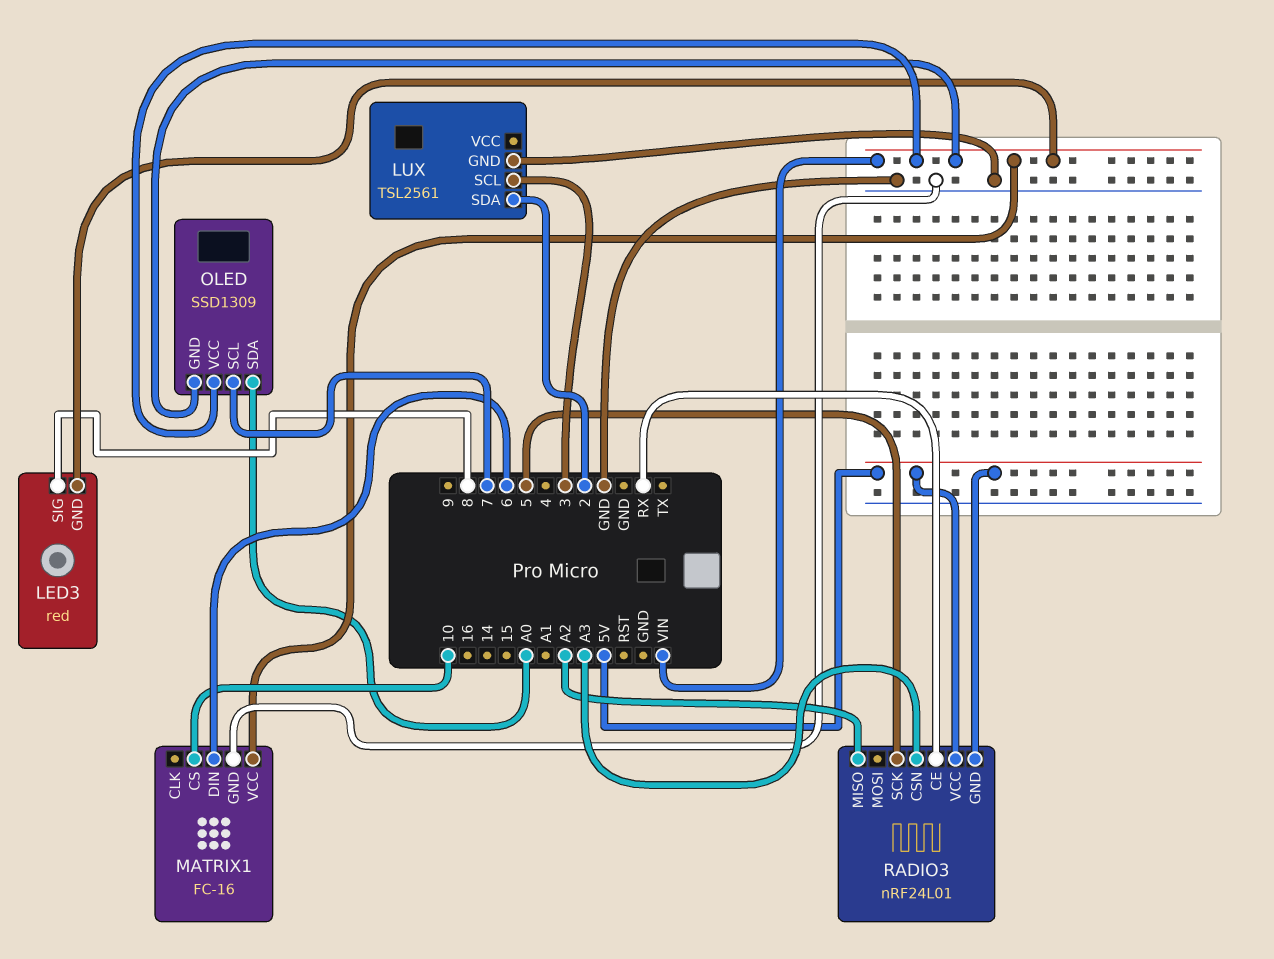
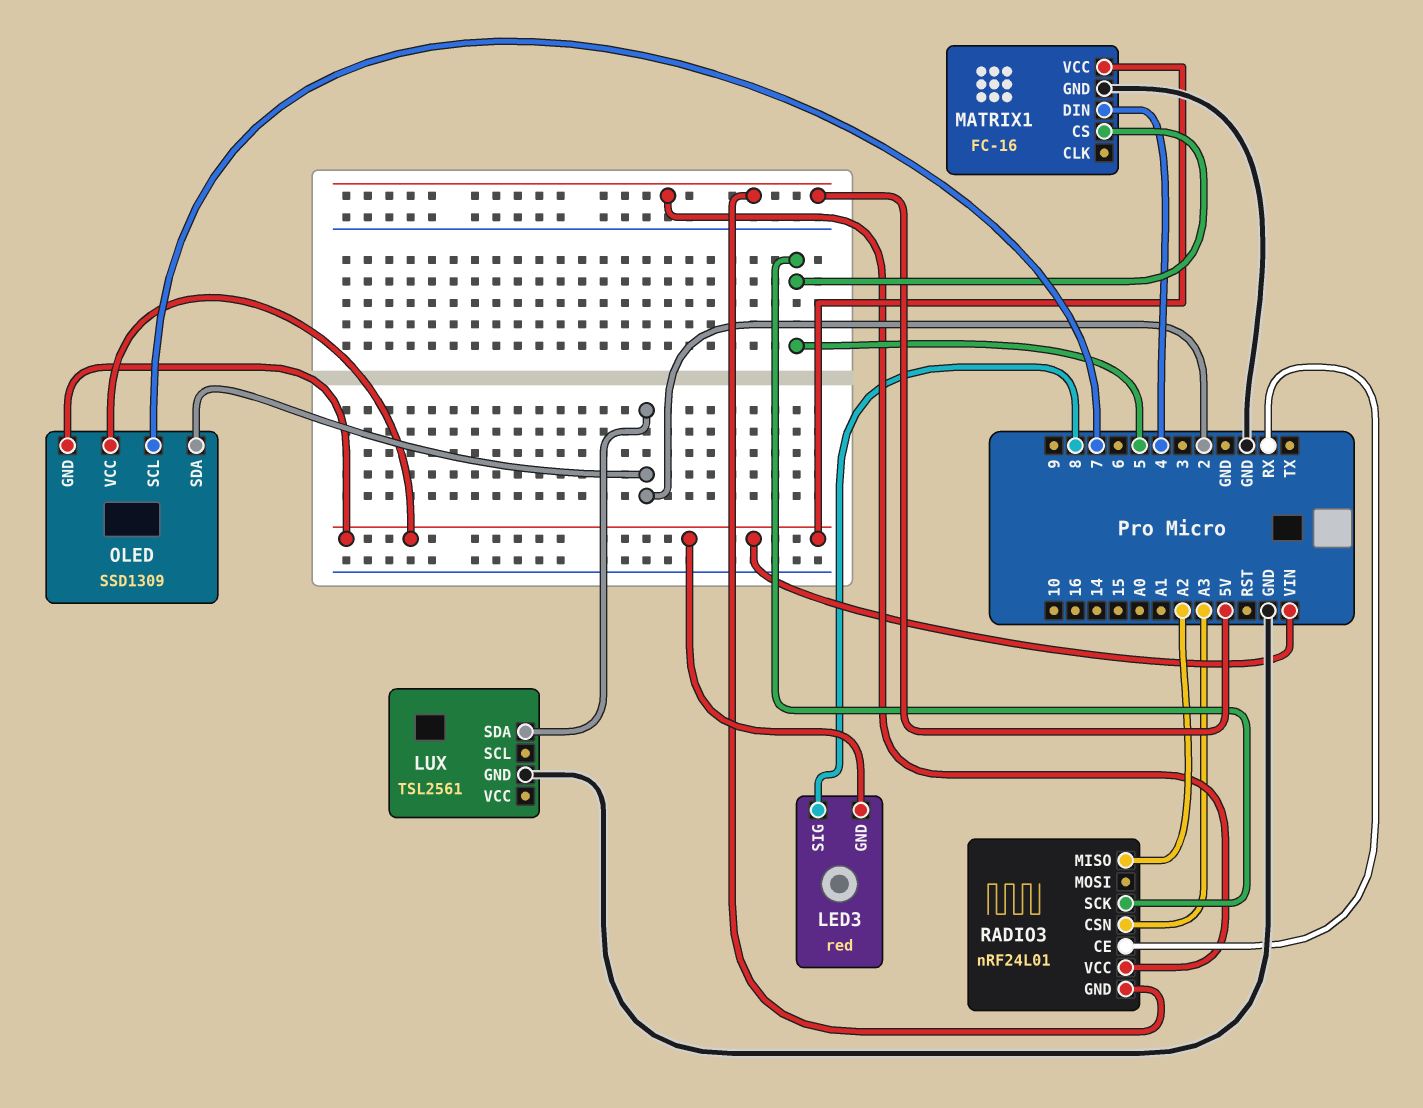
LUX pin SCL: 3 -> none
MATRIX1 pin CS: 10 -> 5
MATRIX1 pin DIN: 6 -> 4
OLED pin SDA: A0 -> 2

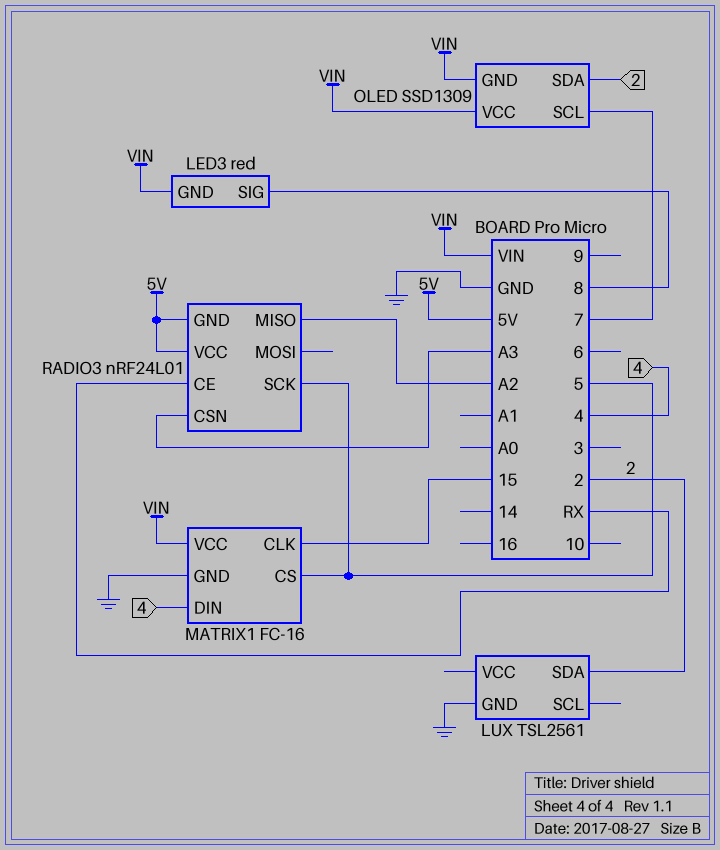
MATRIX1 pin CLK: none -> 15

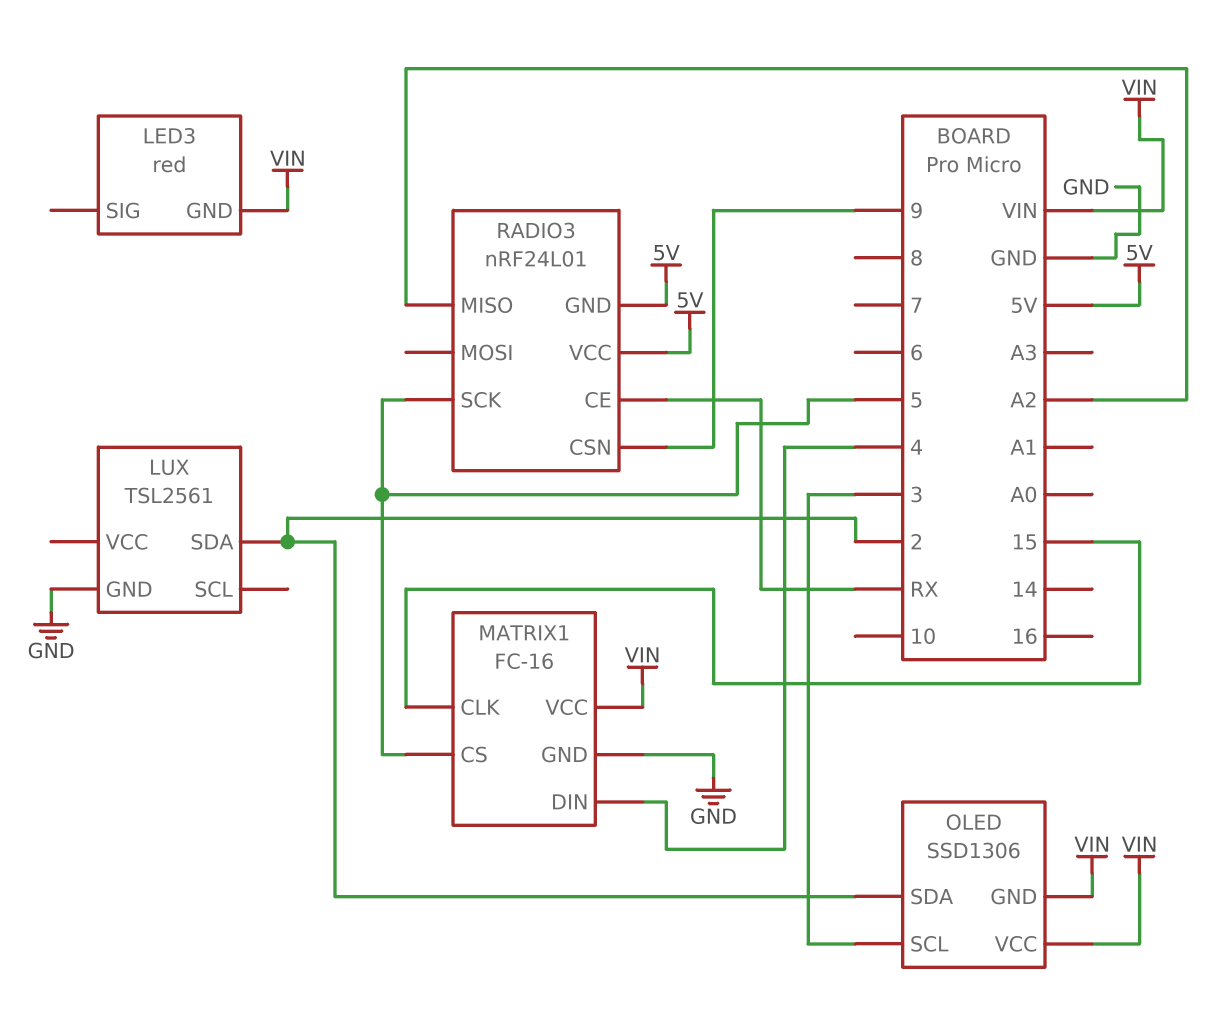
LED3 pin SIG: 8 -> none
OLED: SSD1309 -> SSD1306
OLED pin SCL: 7 -> 3
RADIO3 pin CSN: A3 -> 9

